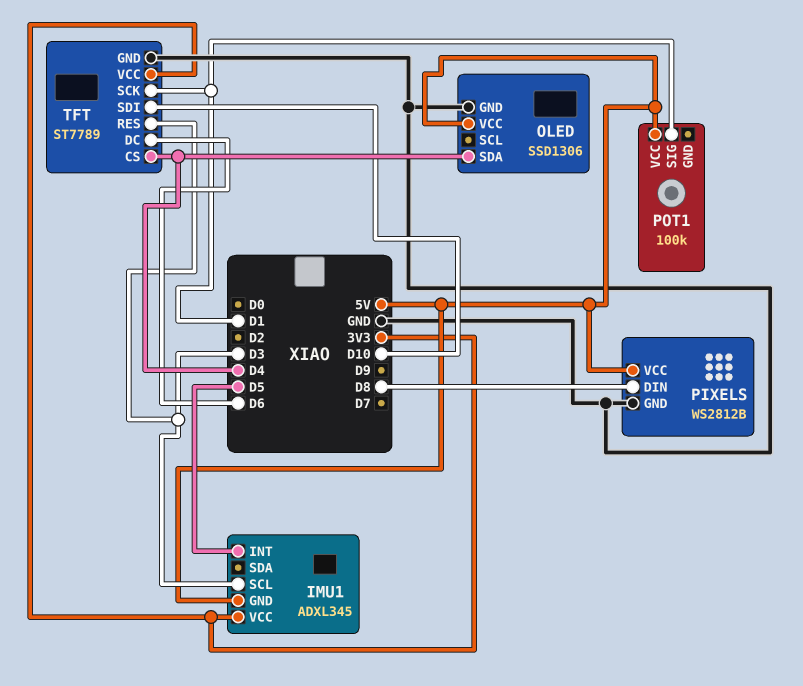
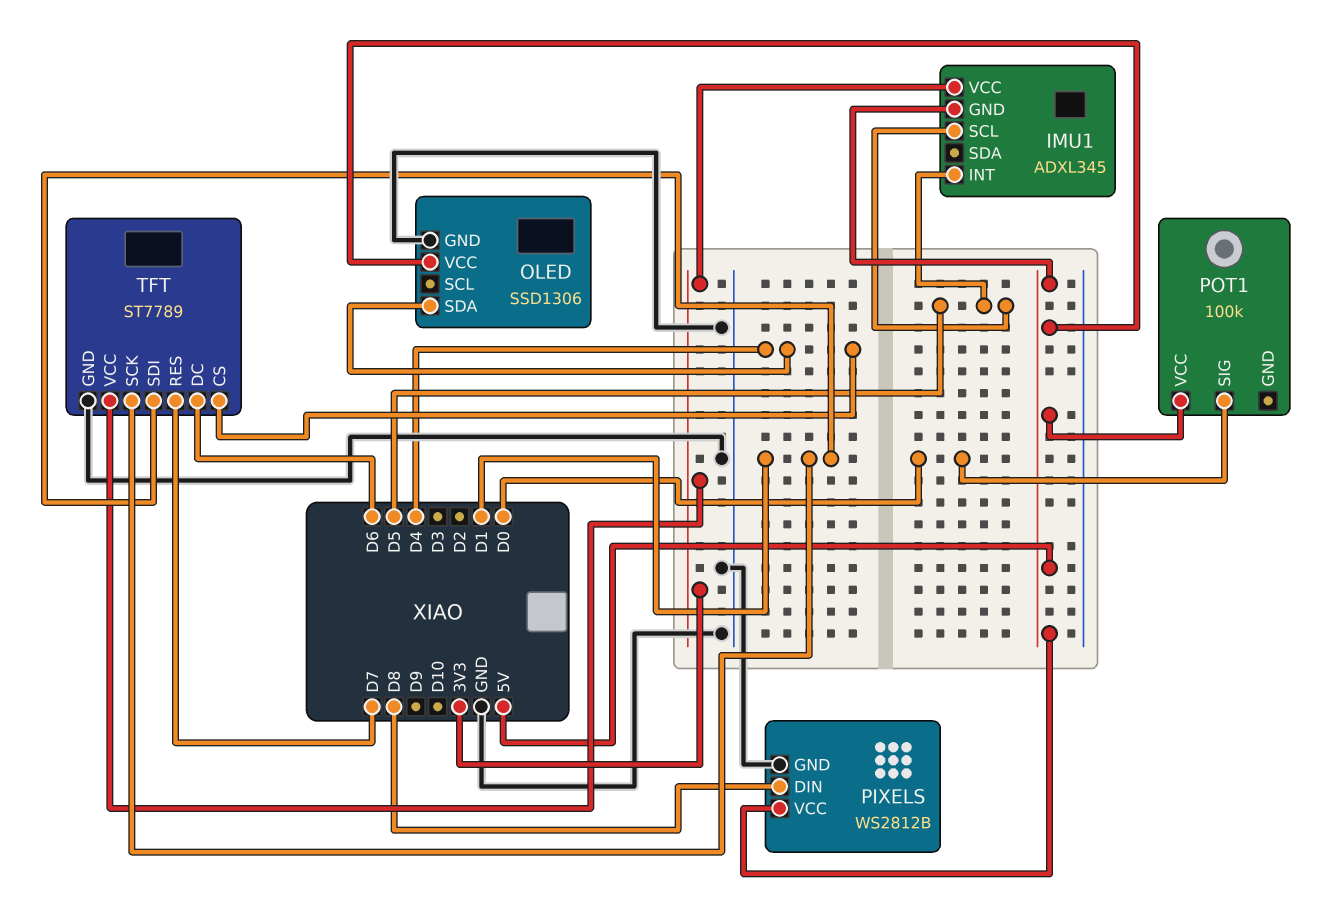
IMU1 pin SCL: D3 -> D5
POT1 pin SIG: D1 -> D0
TFT pin RES: D3 -> D7
TFT pin SDI: D10 -> D1

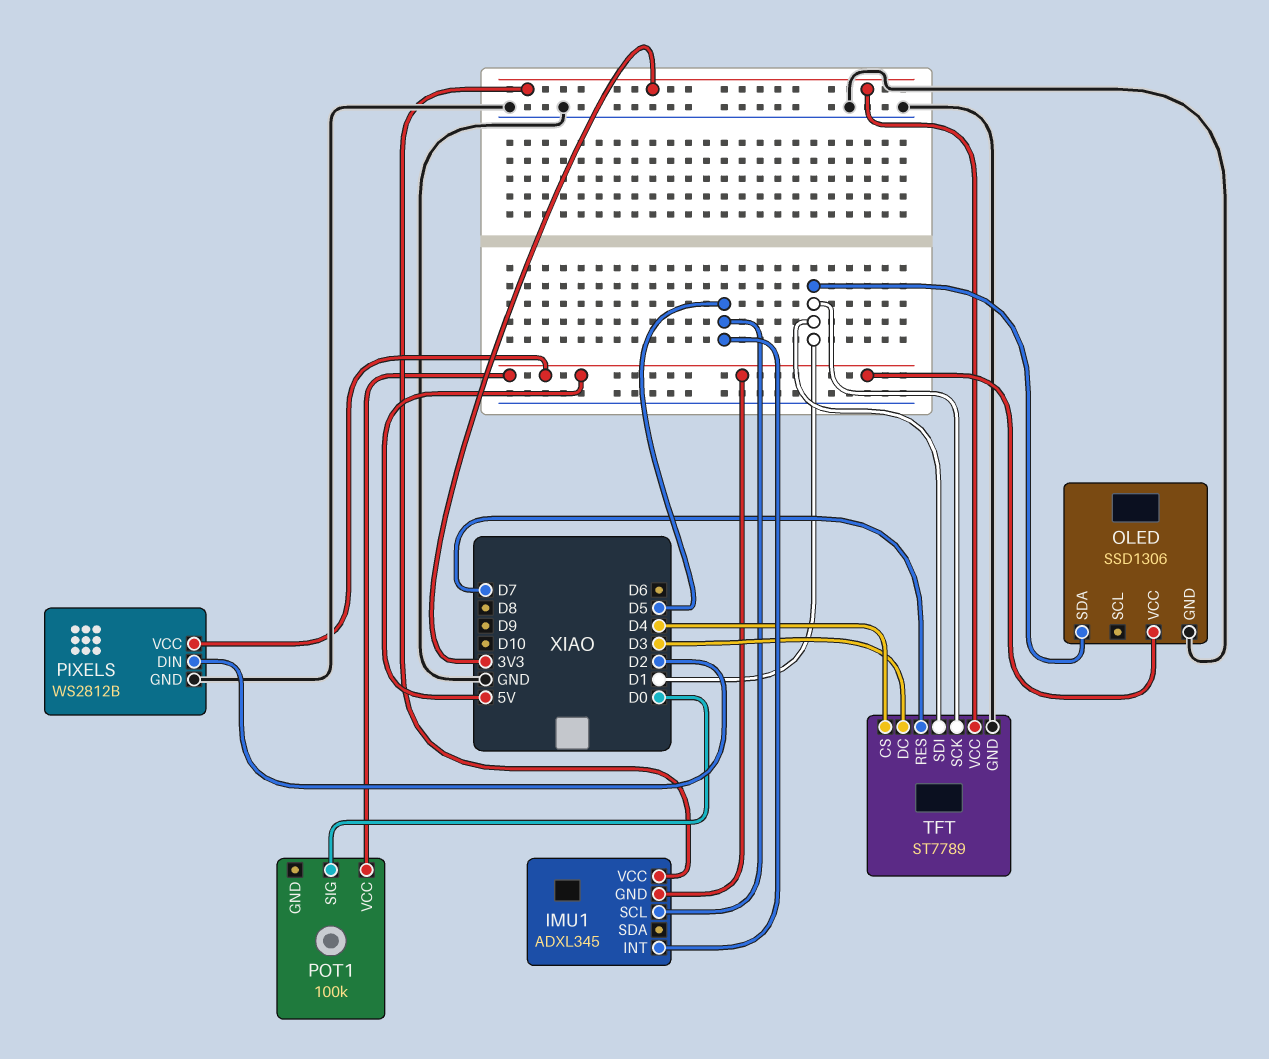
OLED pin SDA: D4 -> D1
PIXELS pin DIN: D8 -> D2
TFT pin DC: D6 -> D3

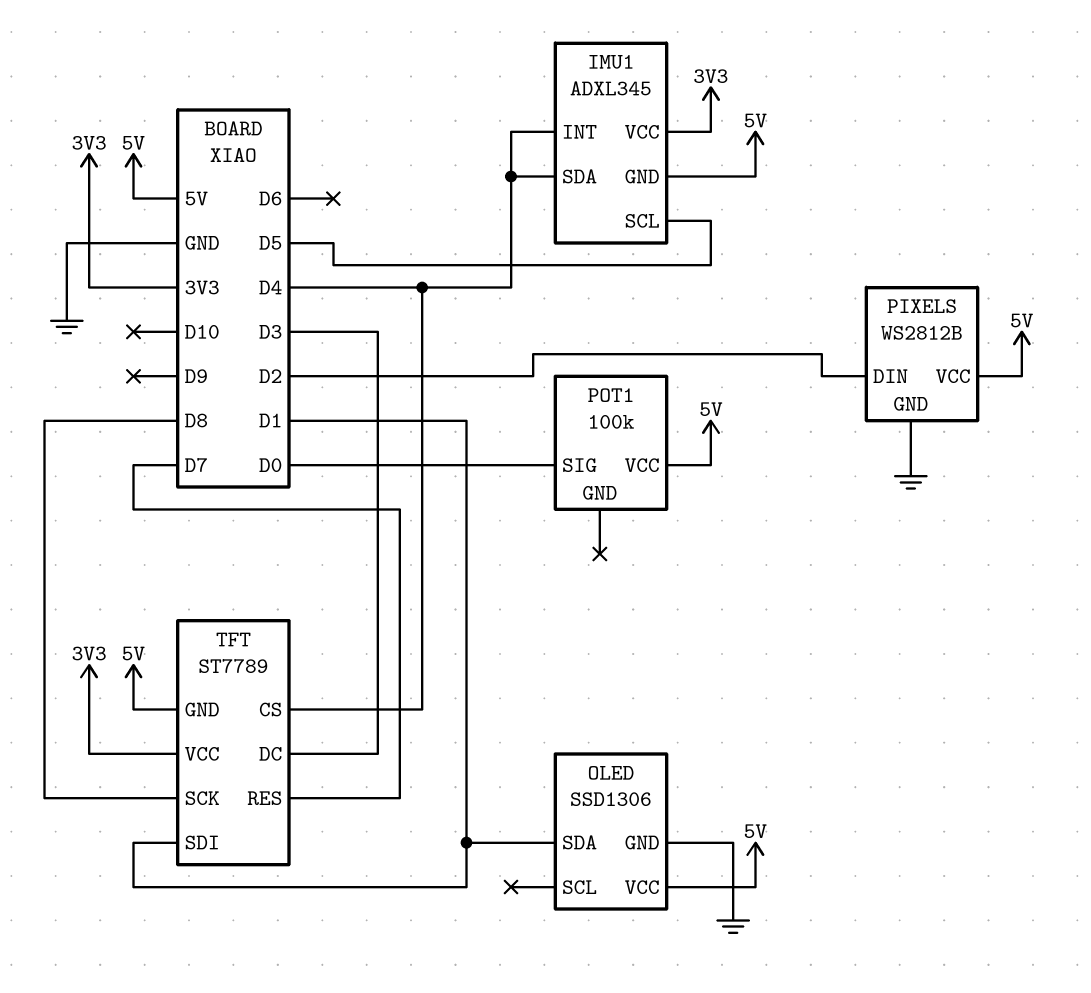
IMU1 pin INT: D5 -> D4
IMU1 pin SDA: none -> D4
TFT pin GND: GND -> 5V
TFT pin SCK: D1 -> D8

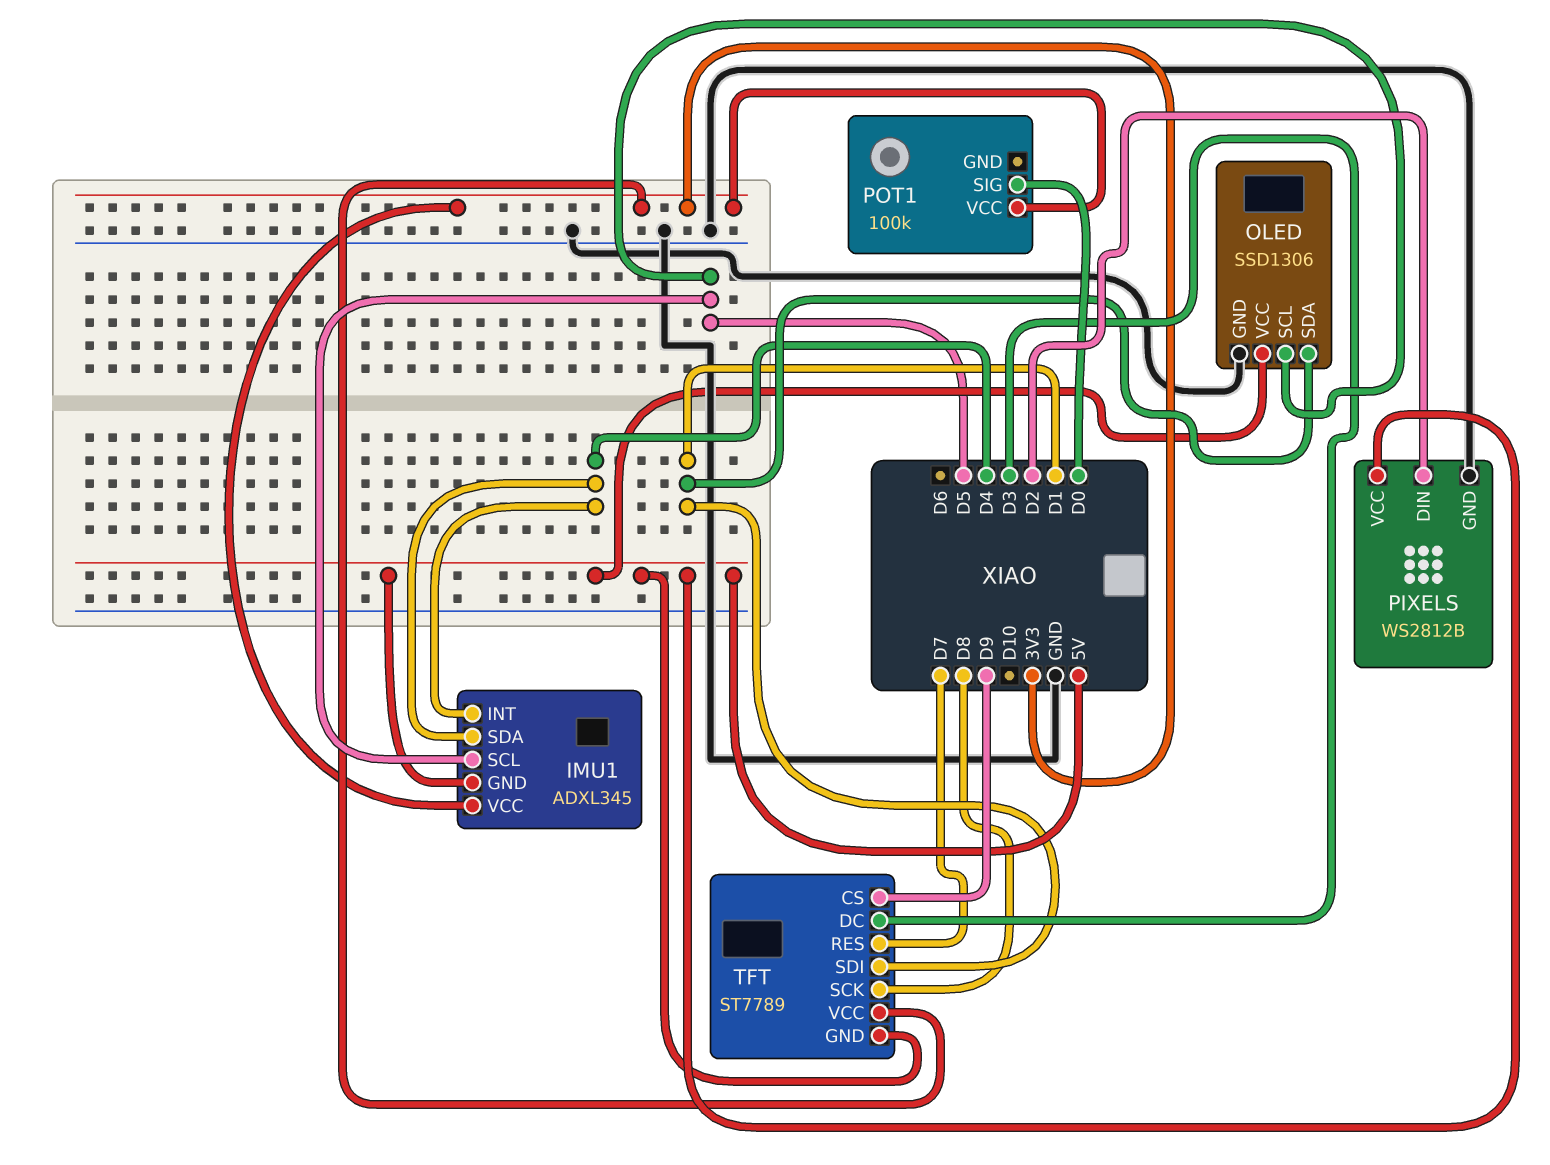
OLED pin SCL: none -> D5
POT1 pin VCC: 5V -> 3V3
TFT pin CS: D4 -> D9

